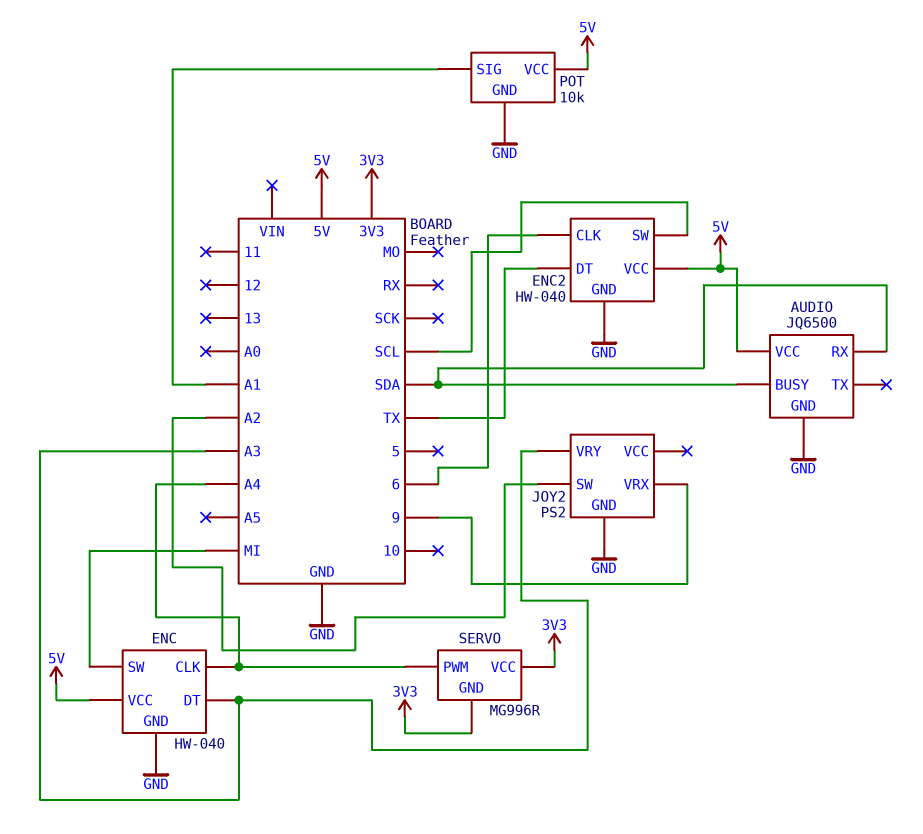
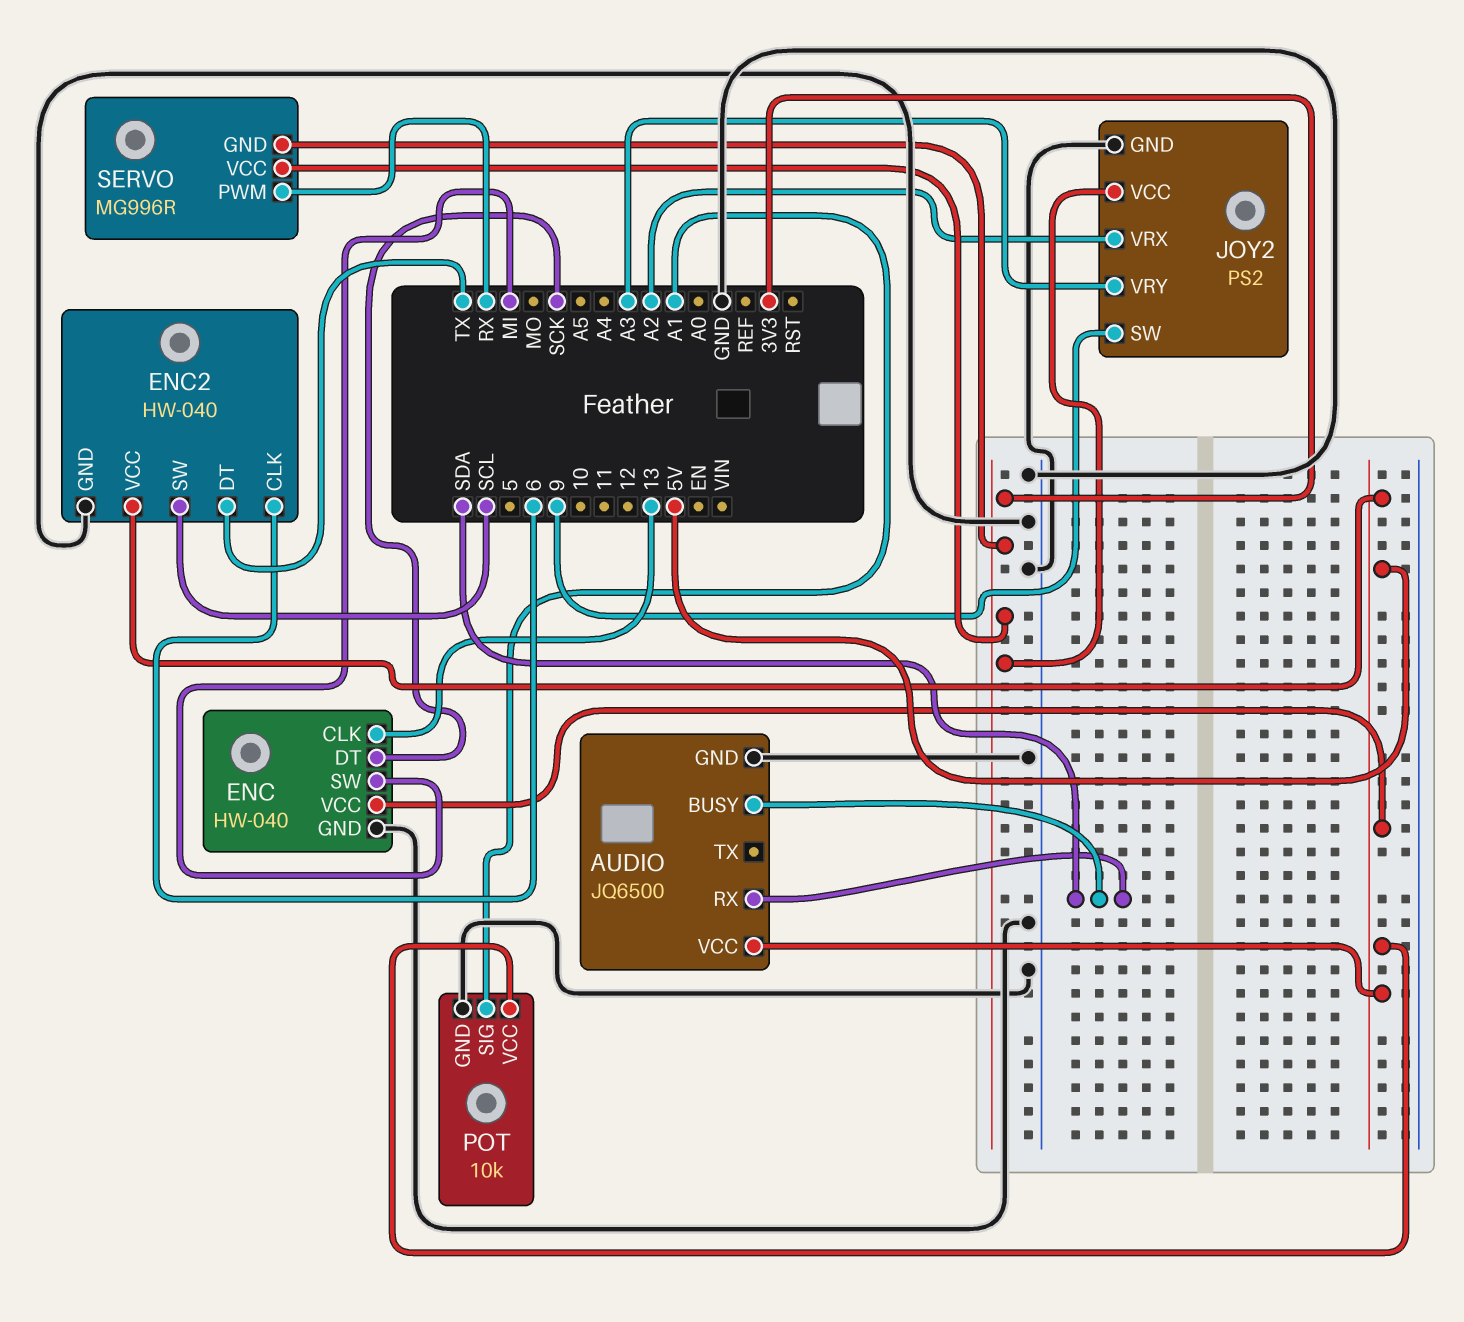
ENC pin CLK: A4 -> 13
ENC pin DT: A3 -> SCK
JOY2 pin SW: A2 -> 9
JOY2 pin VCC: none -> 3V3
JOY2 pin VRX: 9 -> A2
SERVO pin PWM: A4 -> RX

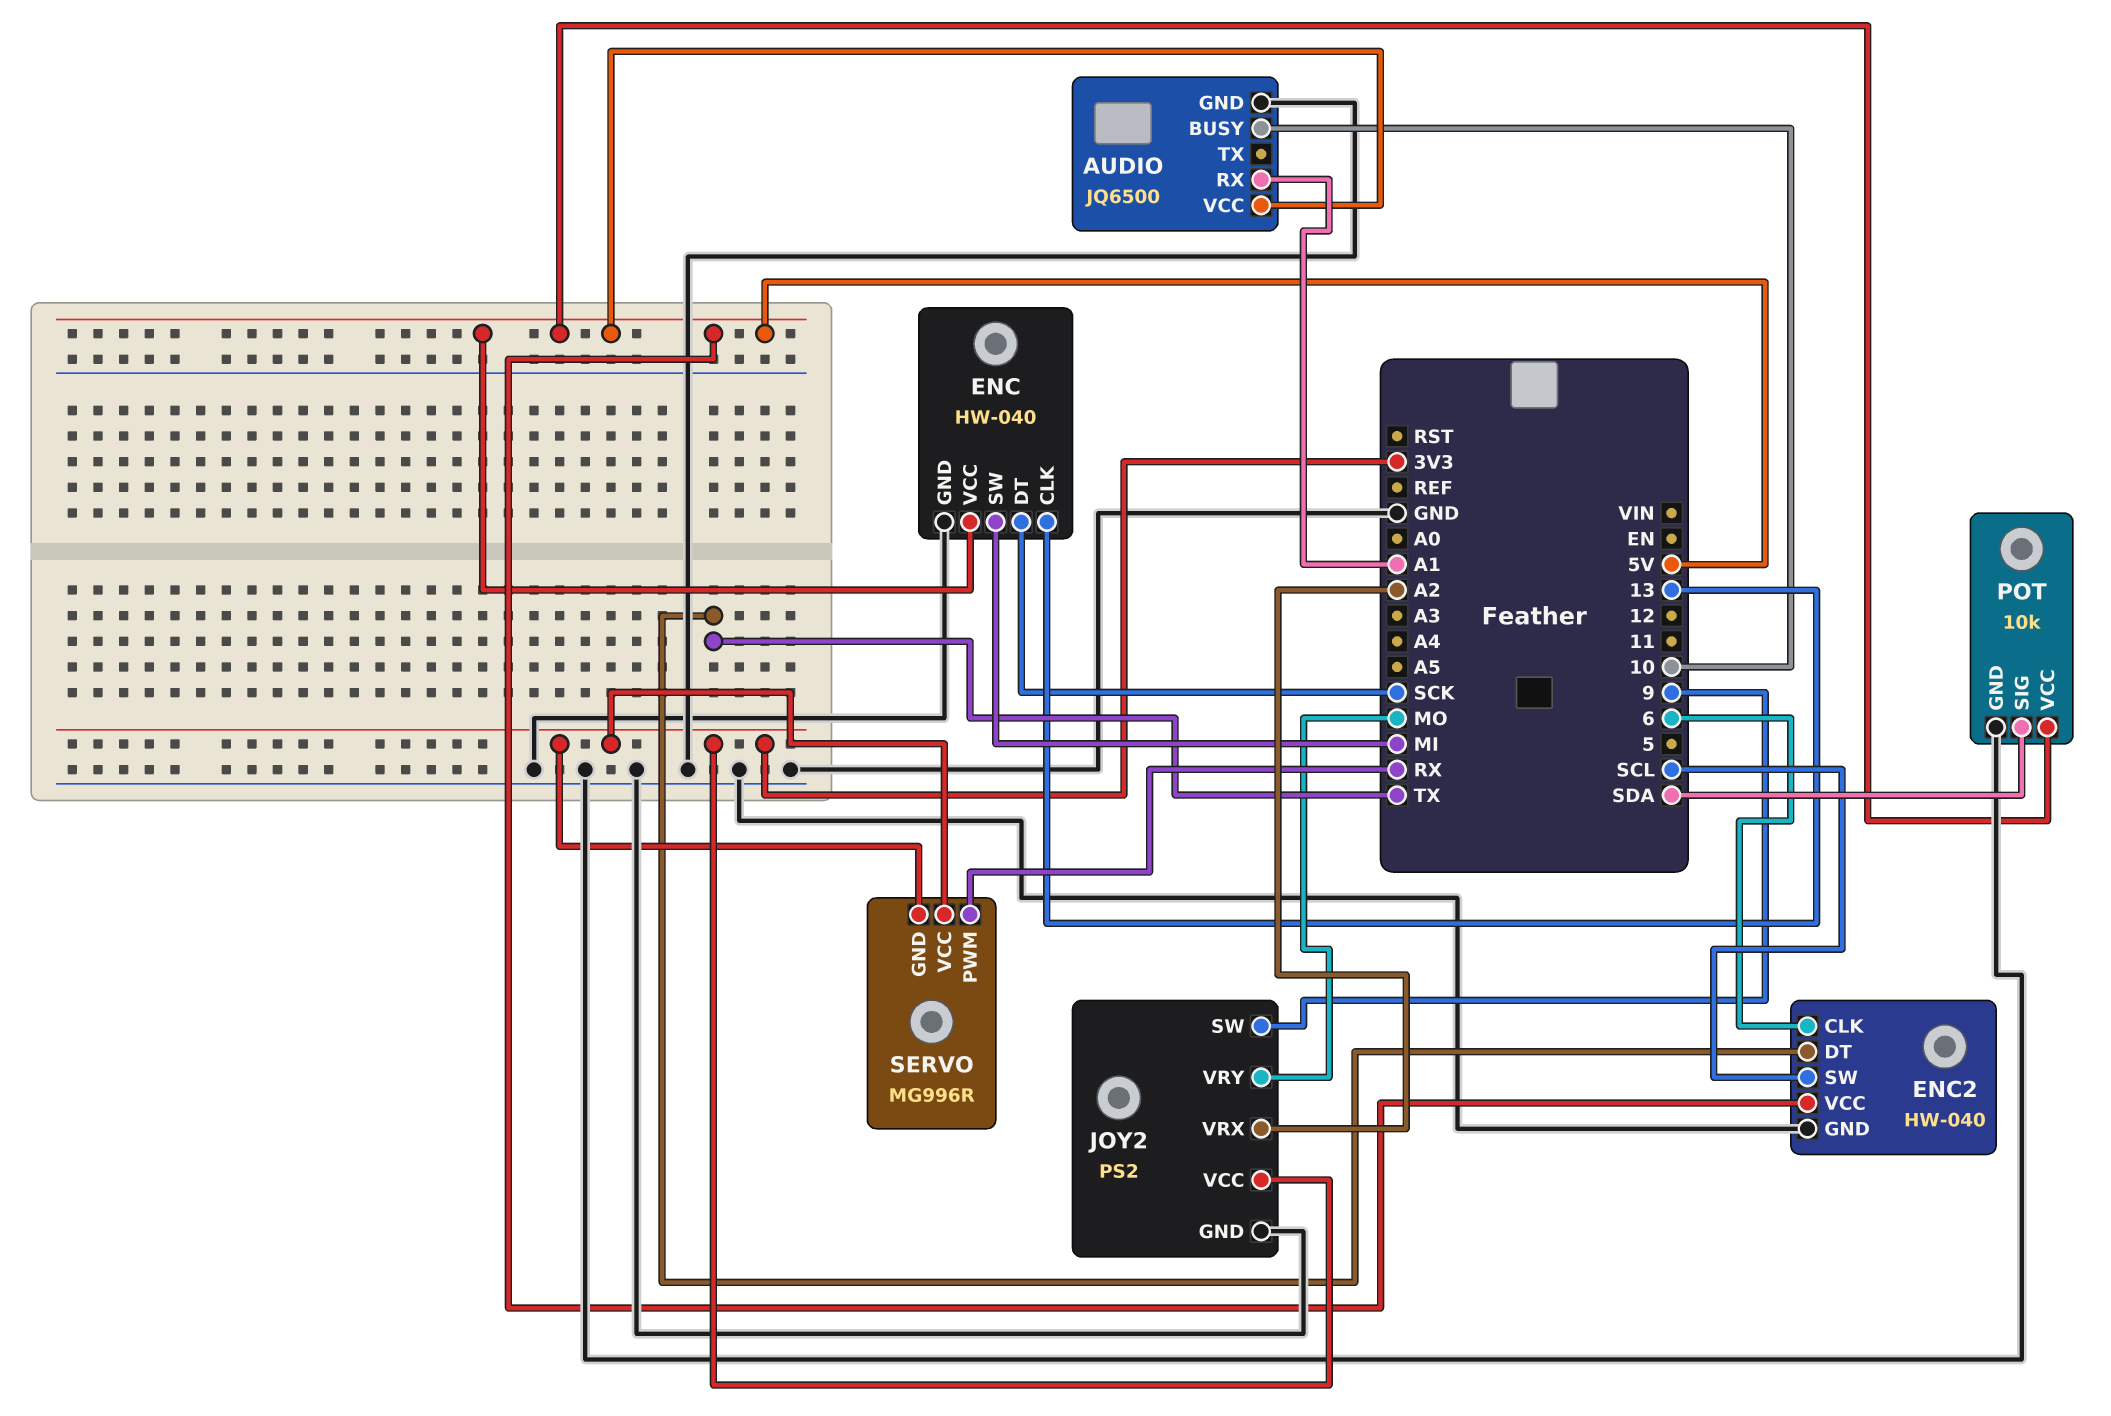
AUDIO pin BUSY: SDA -> 10
AUDIO pin RX: SDA -> A1
JOY2 pin VRY: A3 -> MO
POT pin SIG: A1 -> SDA

